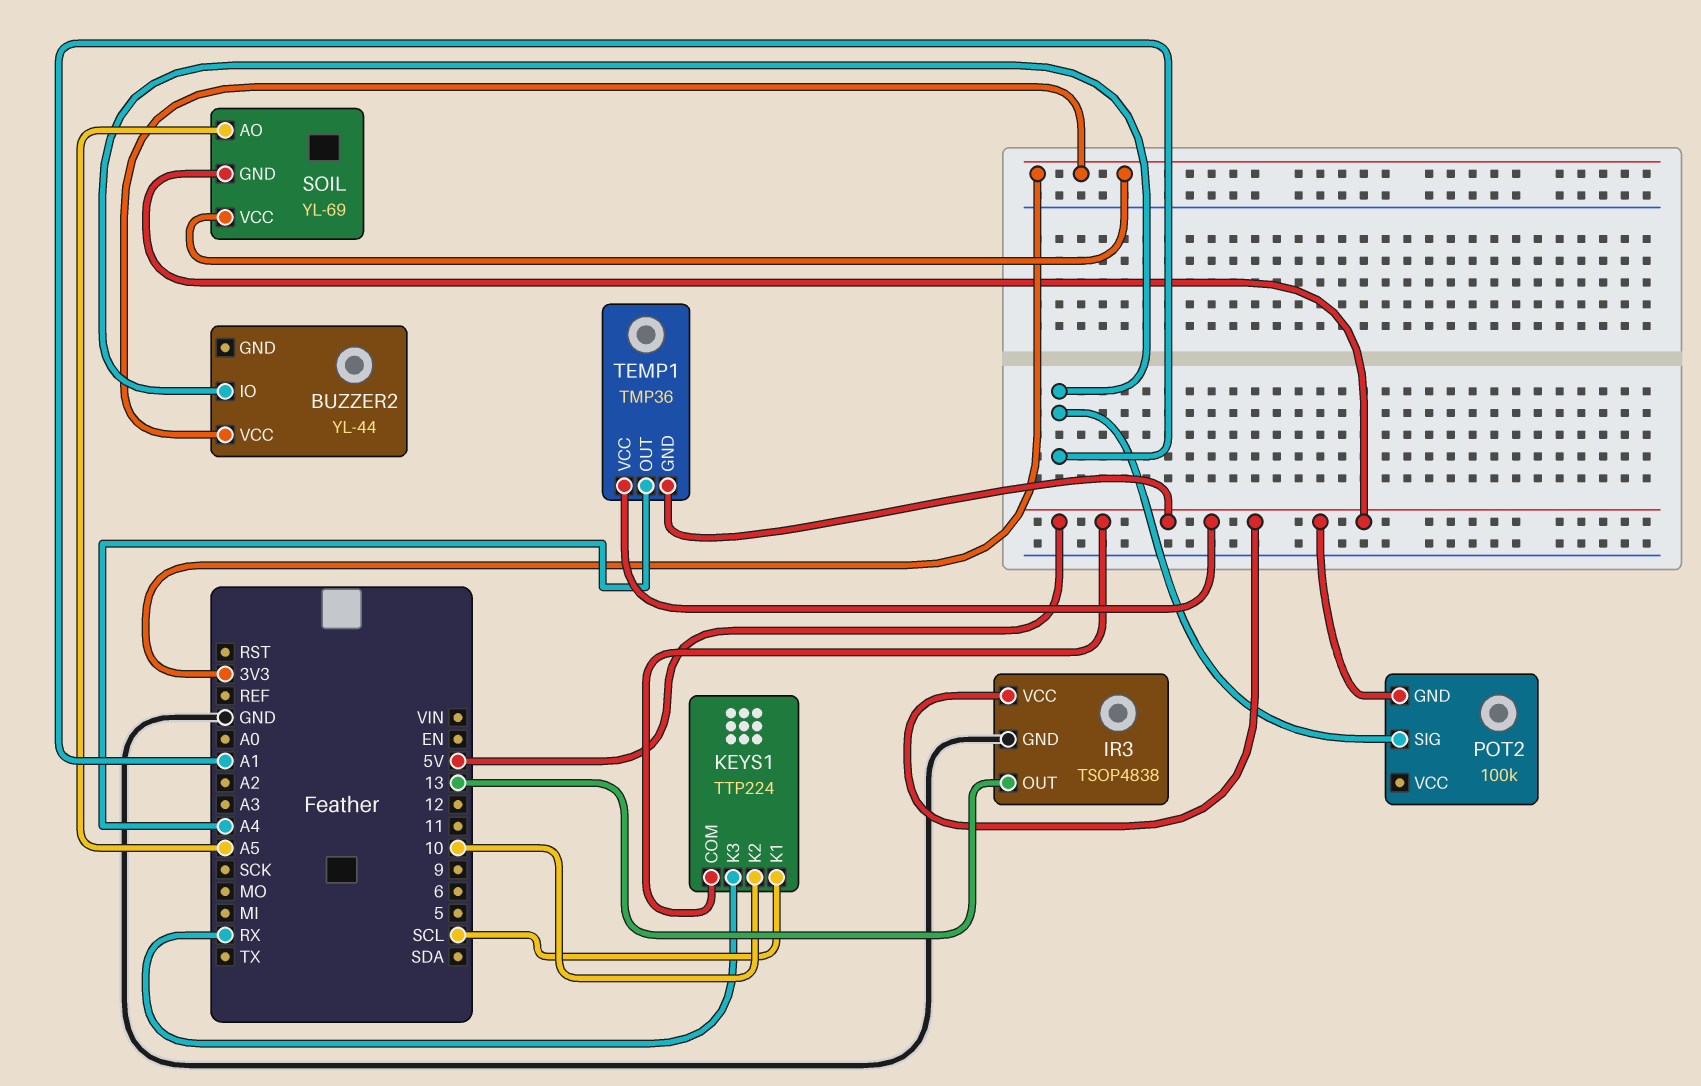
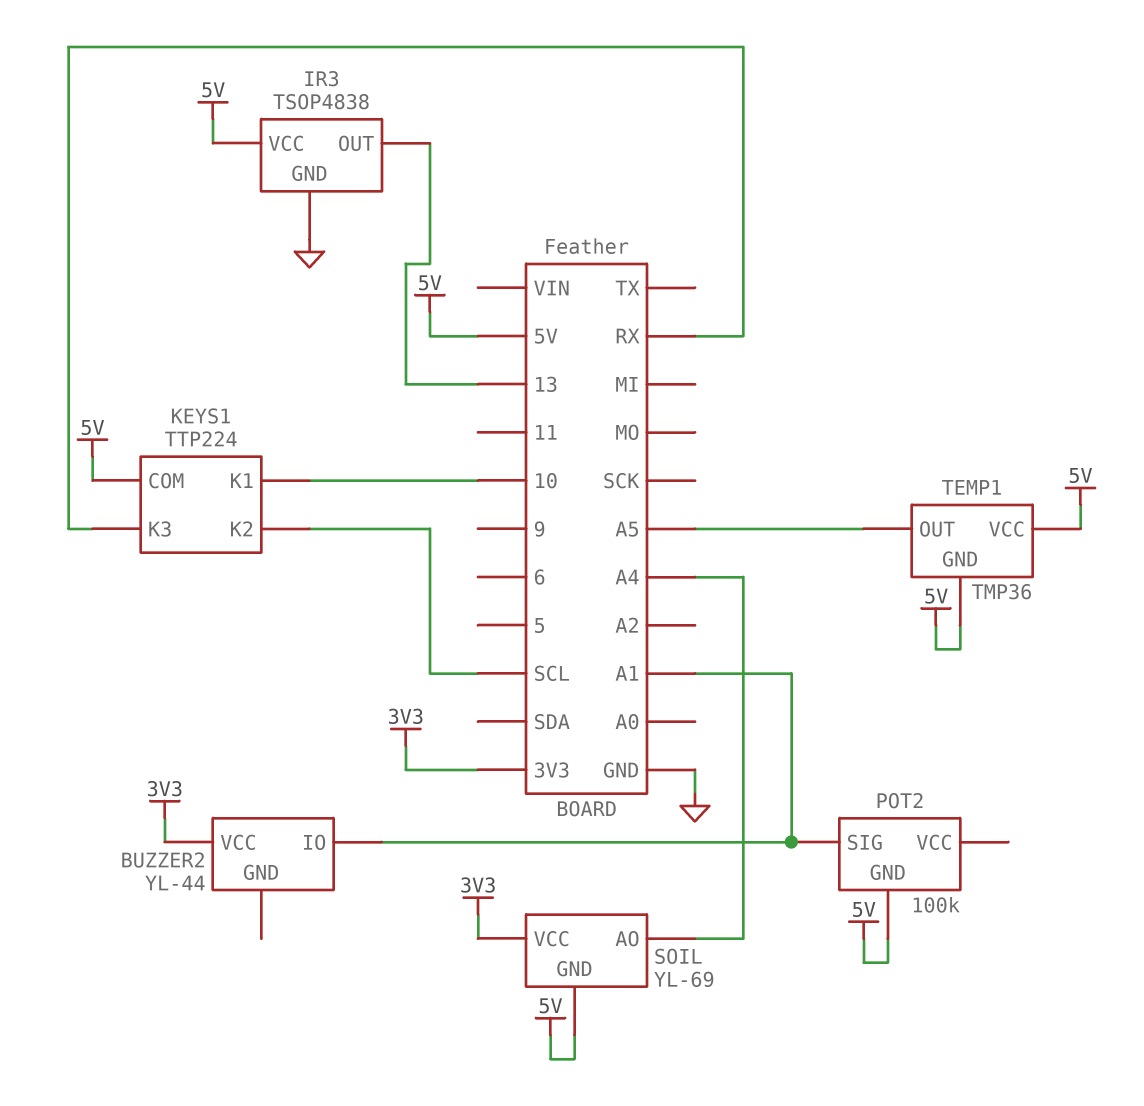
KEYS1 pin K1: SCL -> 10
KEYS1 pin K2: 10 -> SCL
SOIL pin AO: A5 -> A4
TEMP1 pin OUT: A4 -> A5

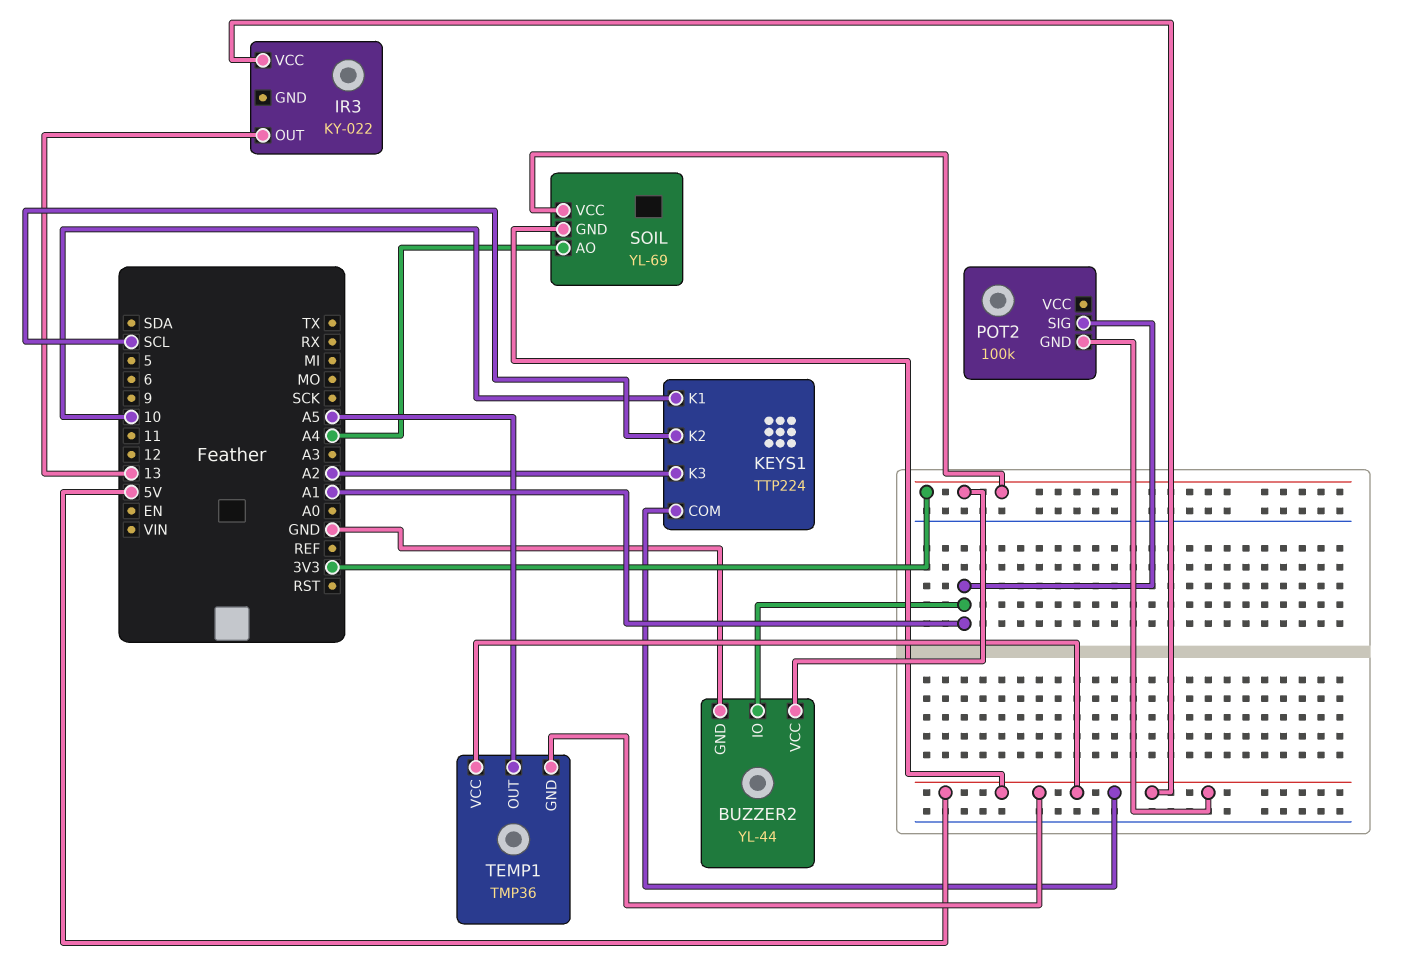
BUZZER2 pin GND: none -> GND
IR3: TSOP4838 -> KY-022
IR3 pin GND: GND -> none
KEYS1 pin K3: RX -> A2

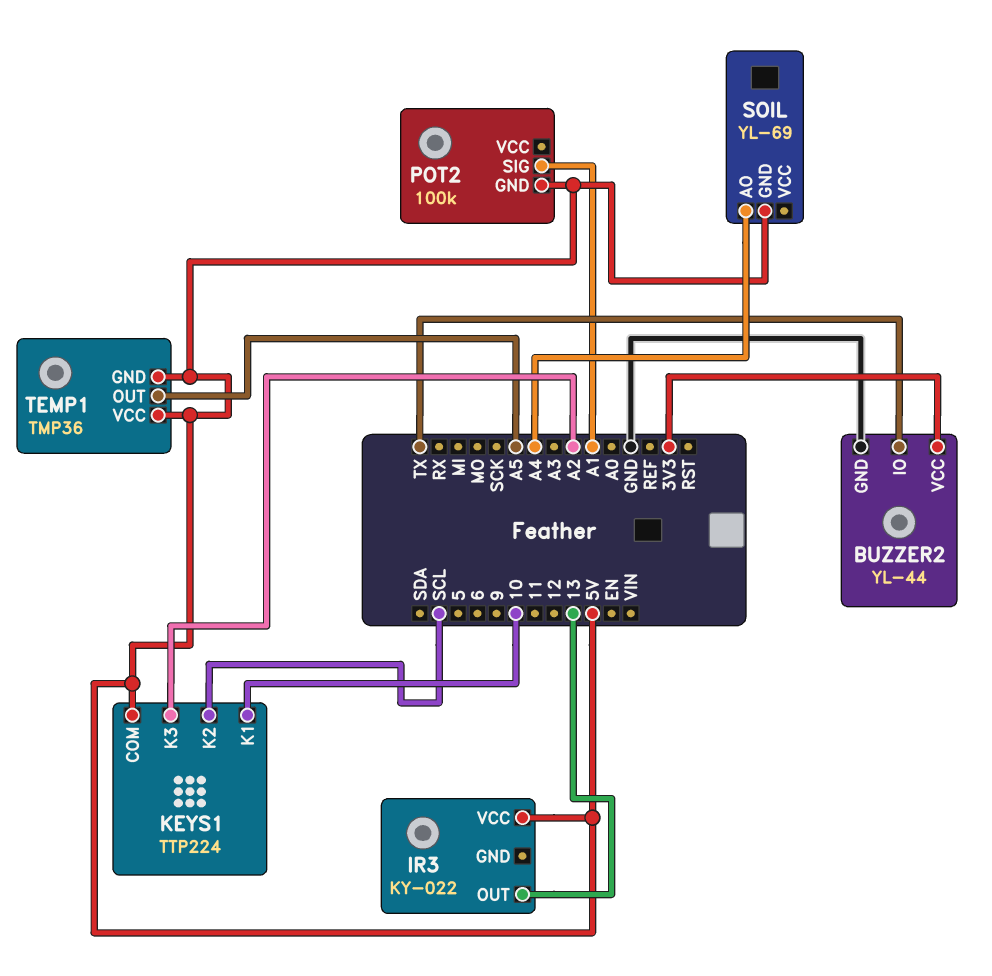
BUZZER2 pin IO: A1 -> TX
SOIL pin VCC: 3V3 -> none

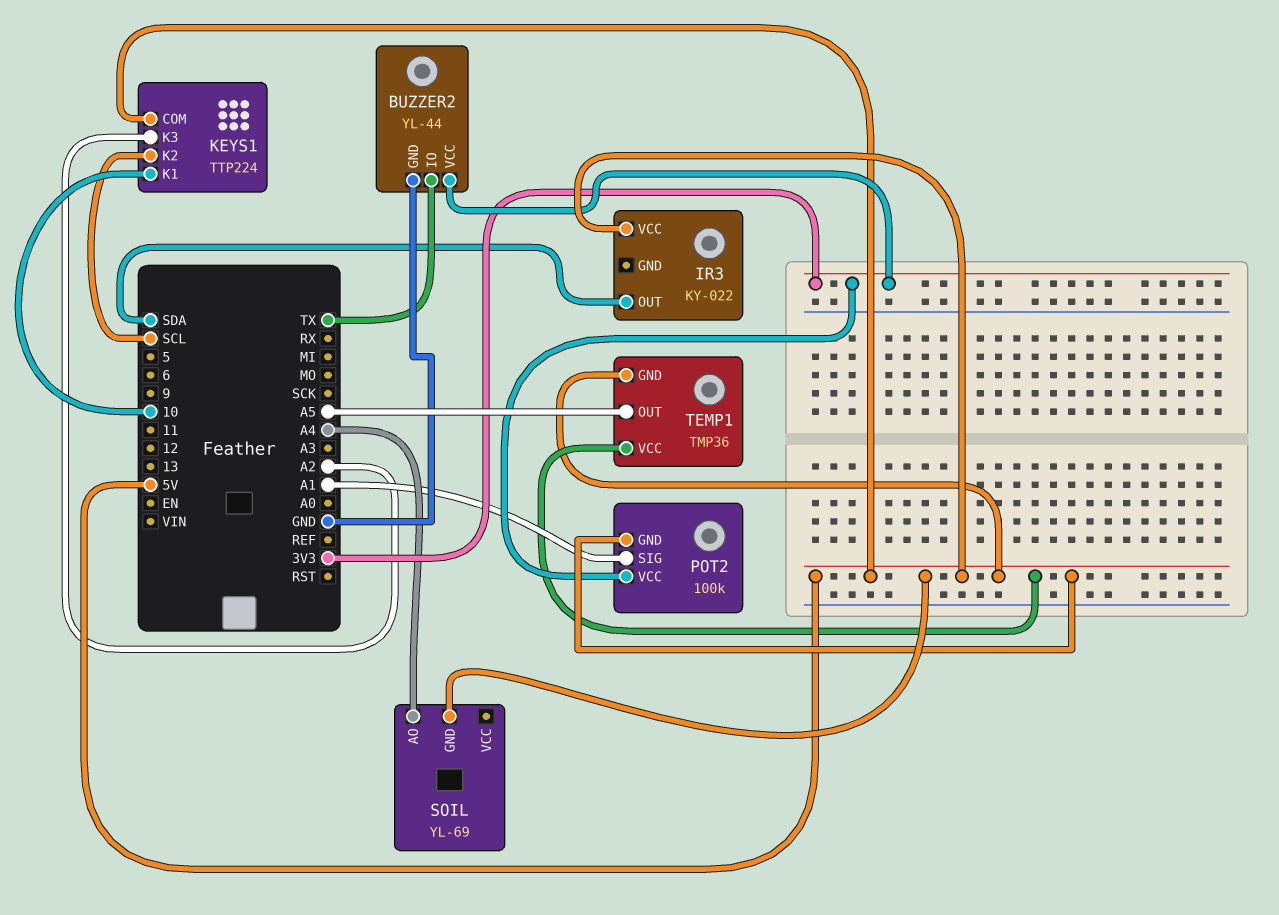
IR3 pin OUT: 13 -> SDA
POT2 pin VCC: none -> 3V3

